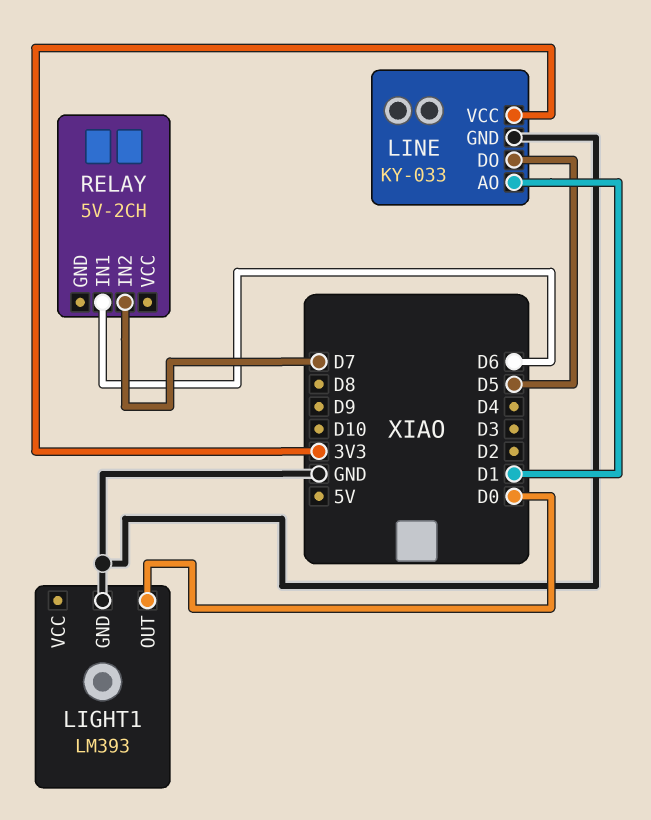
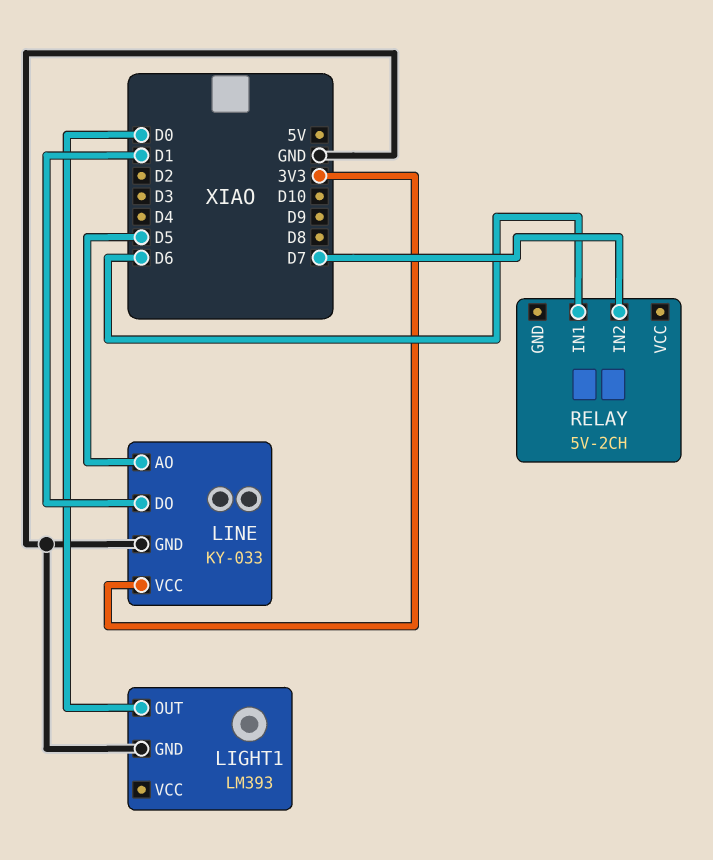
LINE pin AO: D1 -> D5
LINE pin DO: D5 -> D1

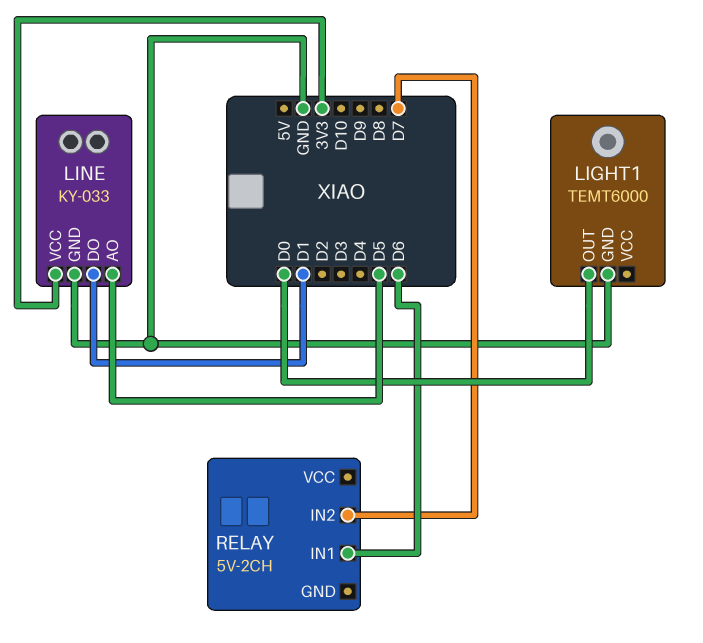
LIGHT1: LM393 -> TEMT6000

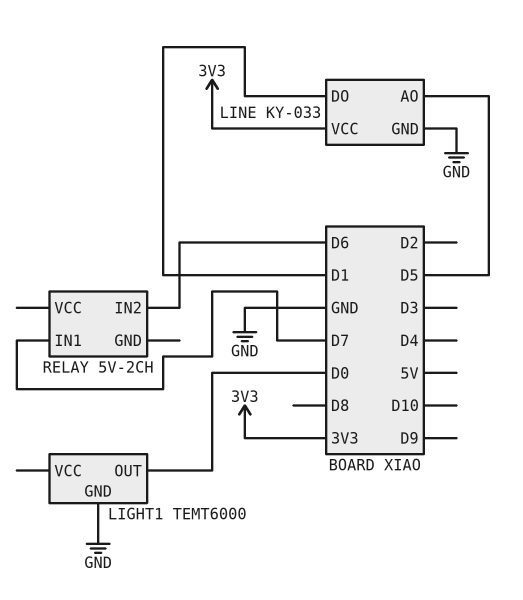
RELAY pin IN1: D6 -> D7
RELAY pin IN2: D7 -> D6

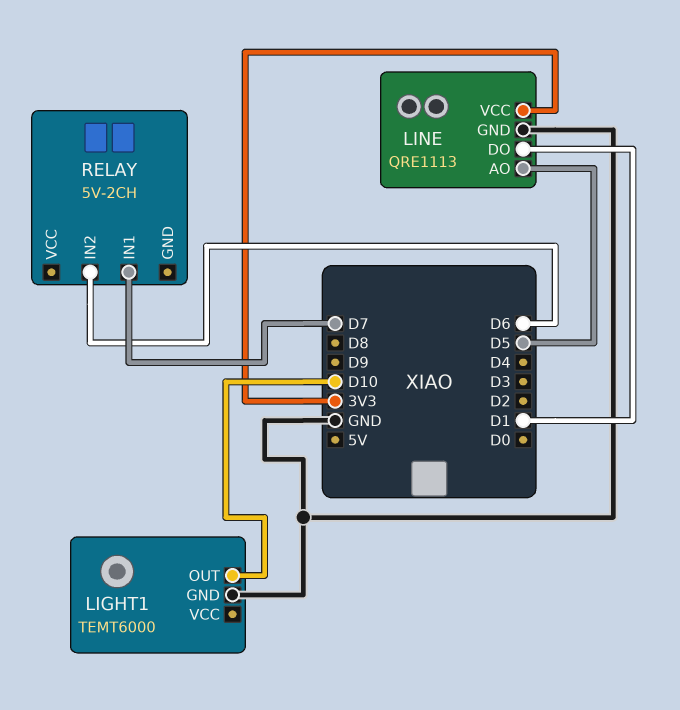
LIGHT1 pin OUT: D0 -> D10
LINE: KY-033 -> QRE1113

